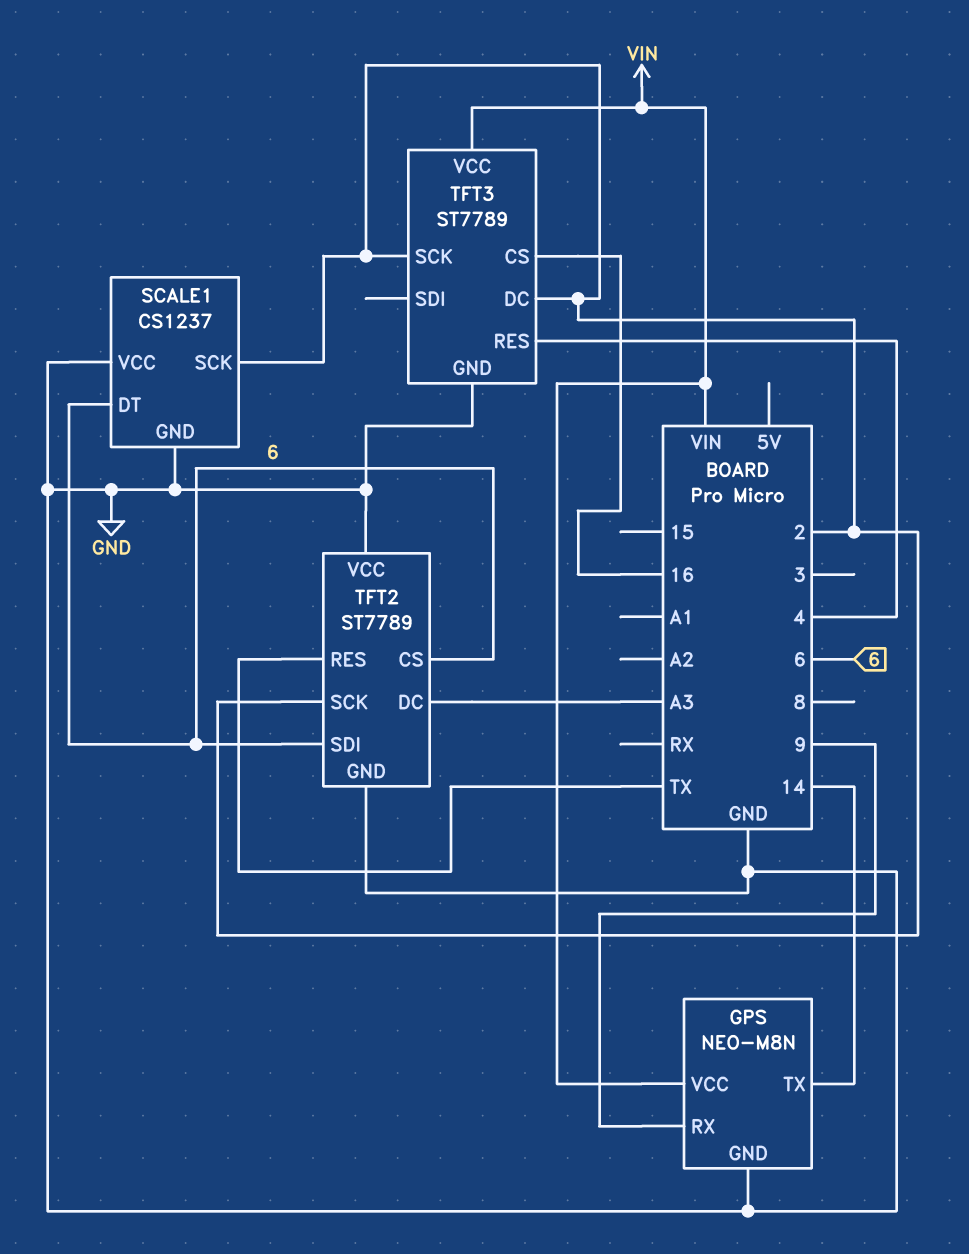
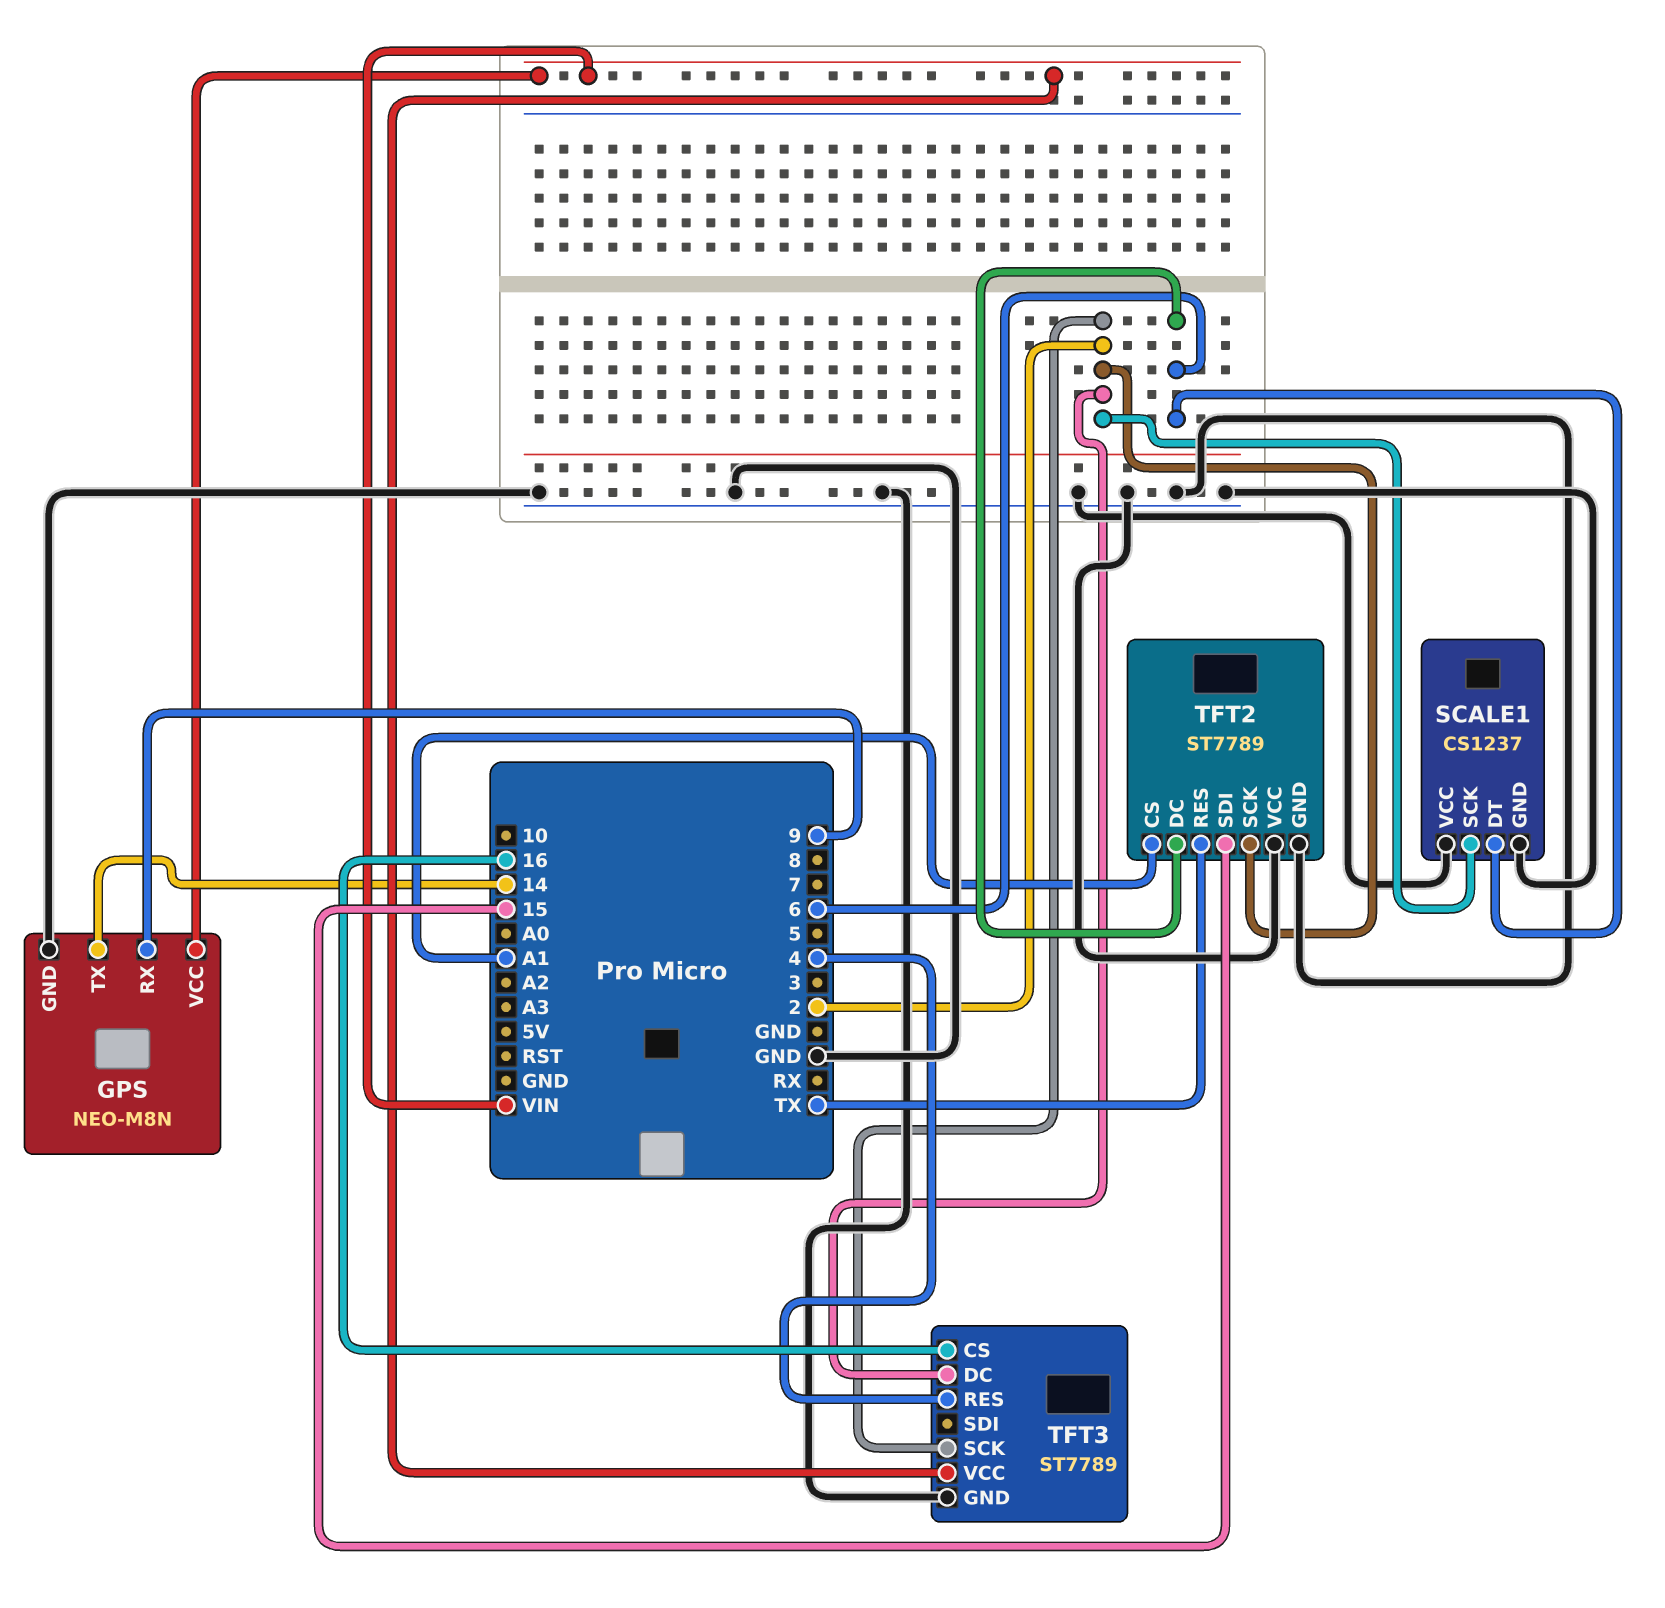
TFT2 pin CS: 6 -> A1
TFT2 pin DC: A3 -> 6
TFT2 pin SDI: 6 -> 15

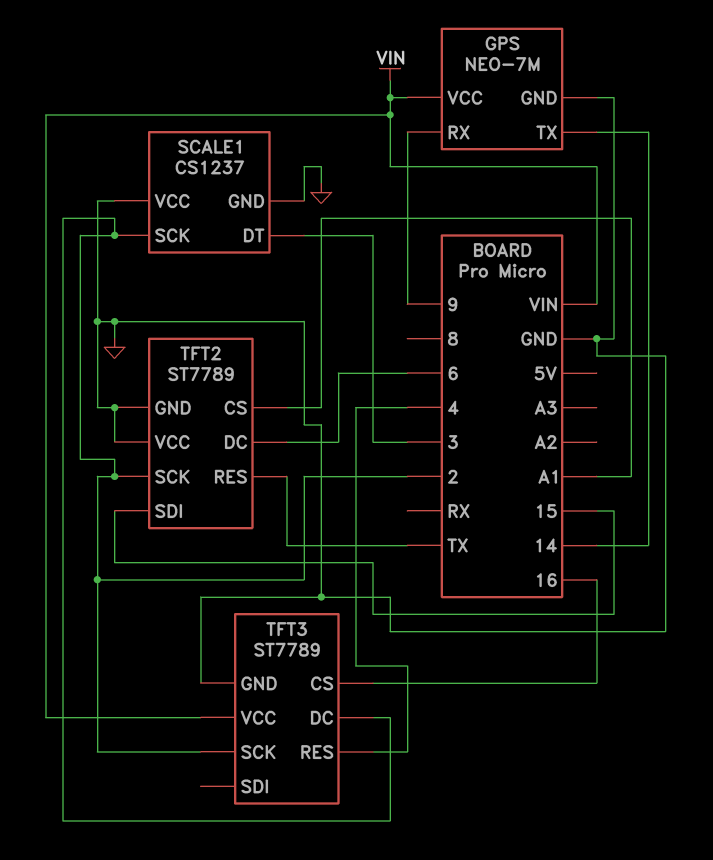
GPS: NEO-M8N -> NEO-7M
SCALE1 pin DT: 6 -> 3

